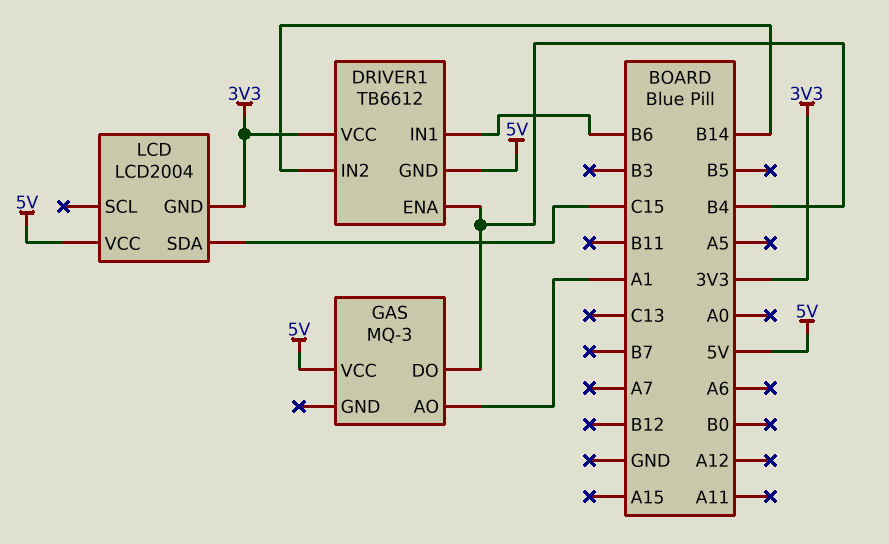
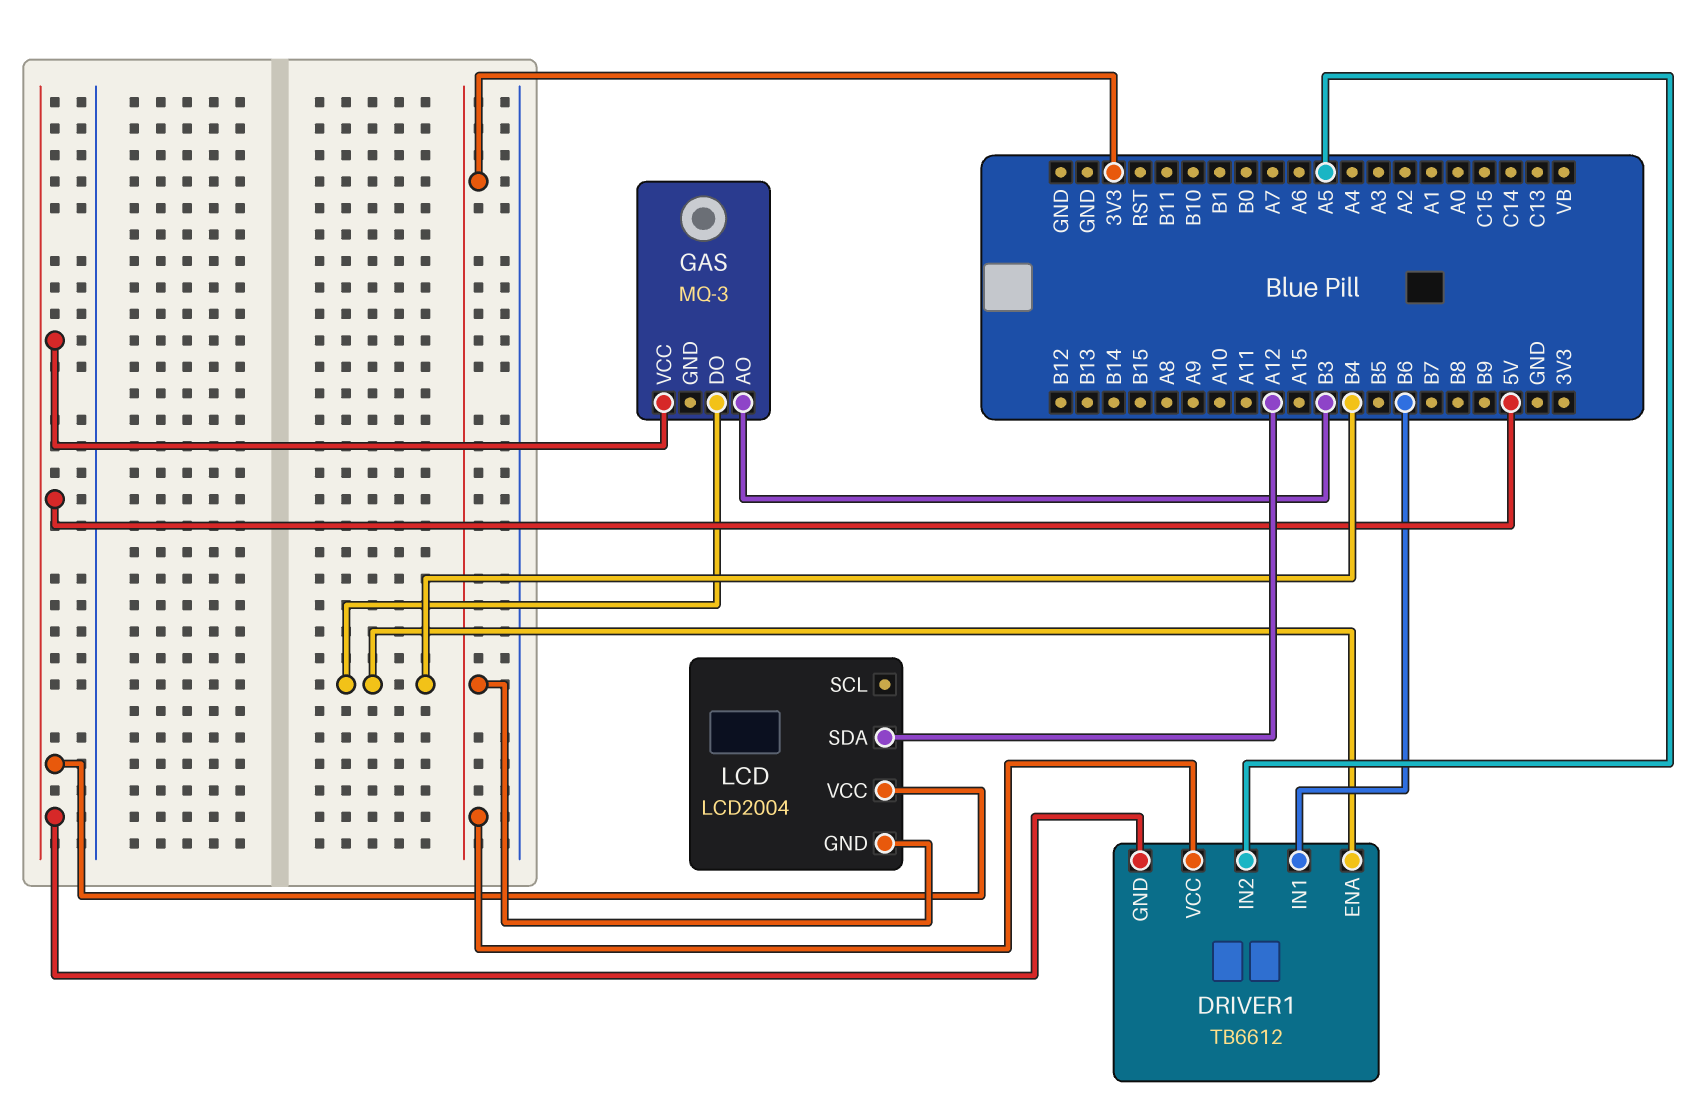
DRIVER1 pin IN2: B14 -> A5
GAS pin AO: A1 -> B3
LCD pin SDA: C15 -> A12

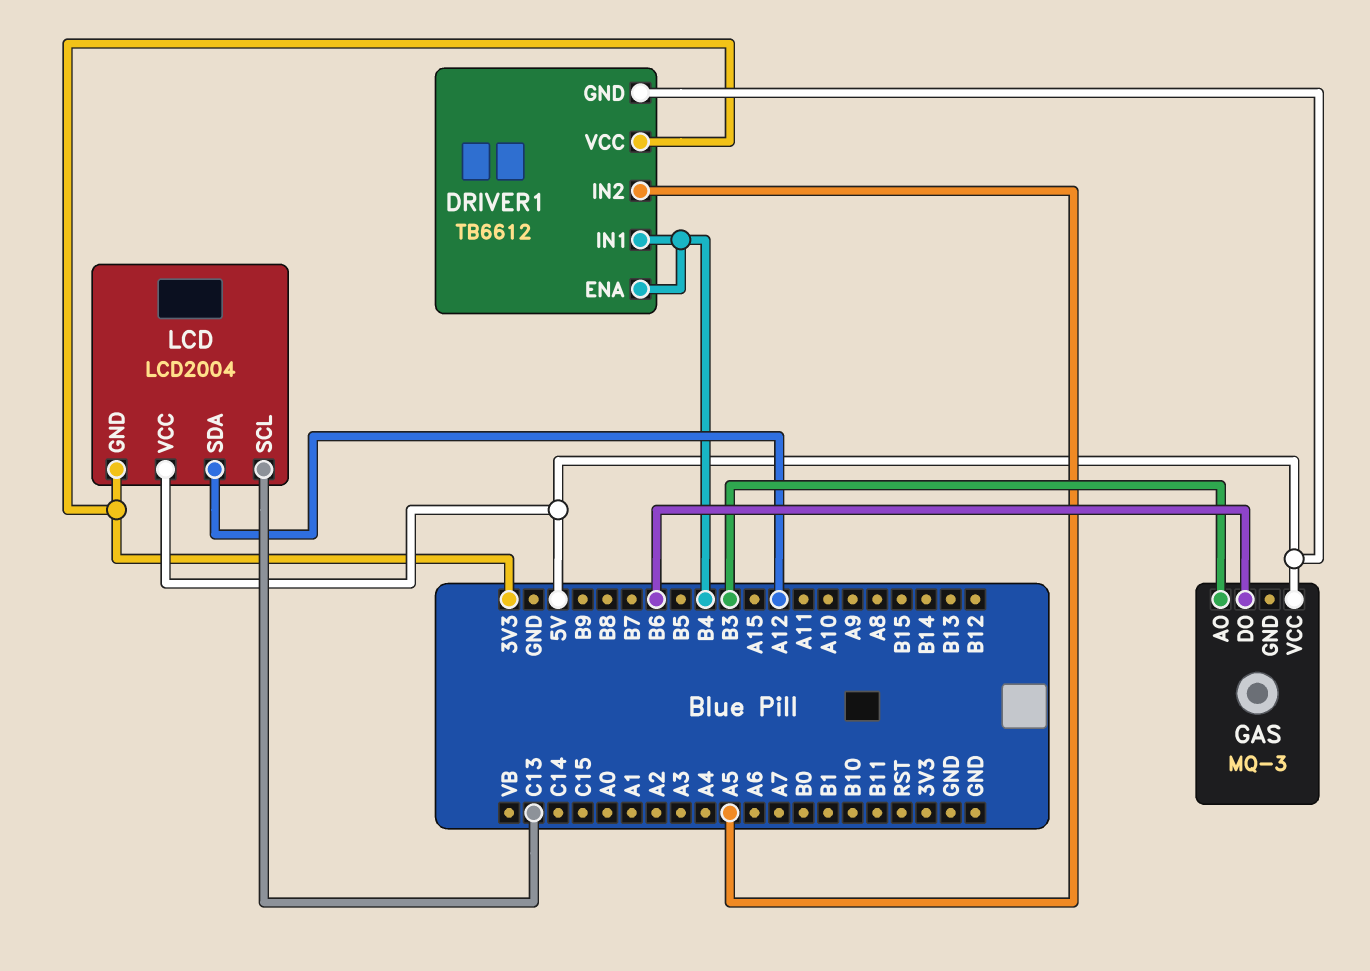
DRIVER1 pin IN1: B6 -> B4
GAS pin DO: B4 -> B6
LCD pin SCL: none -> C13

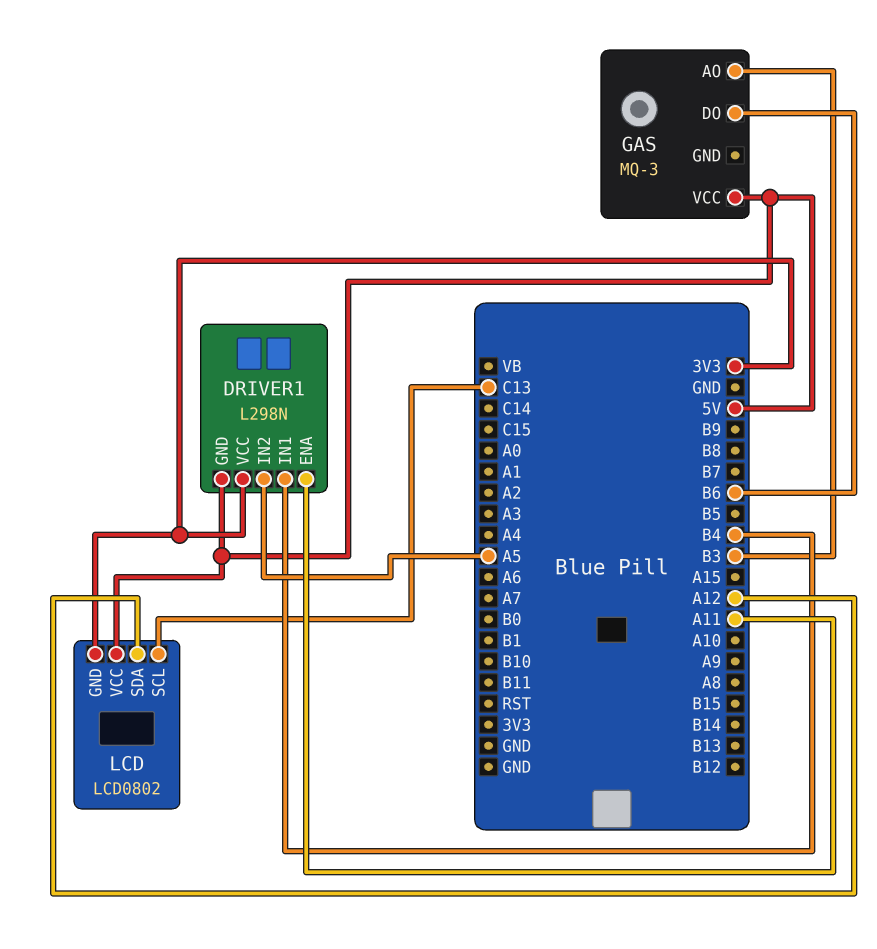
DRIVER1: TB6612 -> L298N
DRIVER1 pin ENA: B4 -> A11
LCD: LCD2004 -> LCD0802

